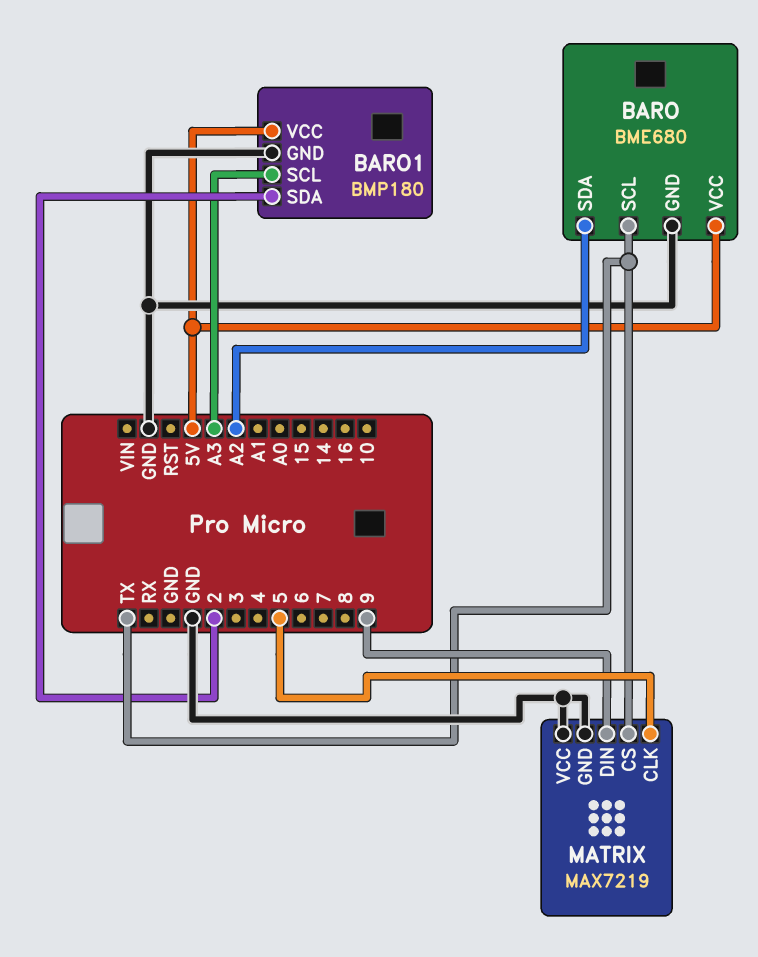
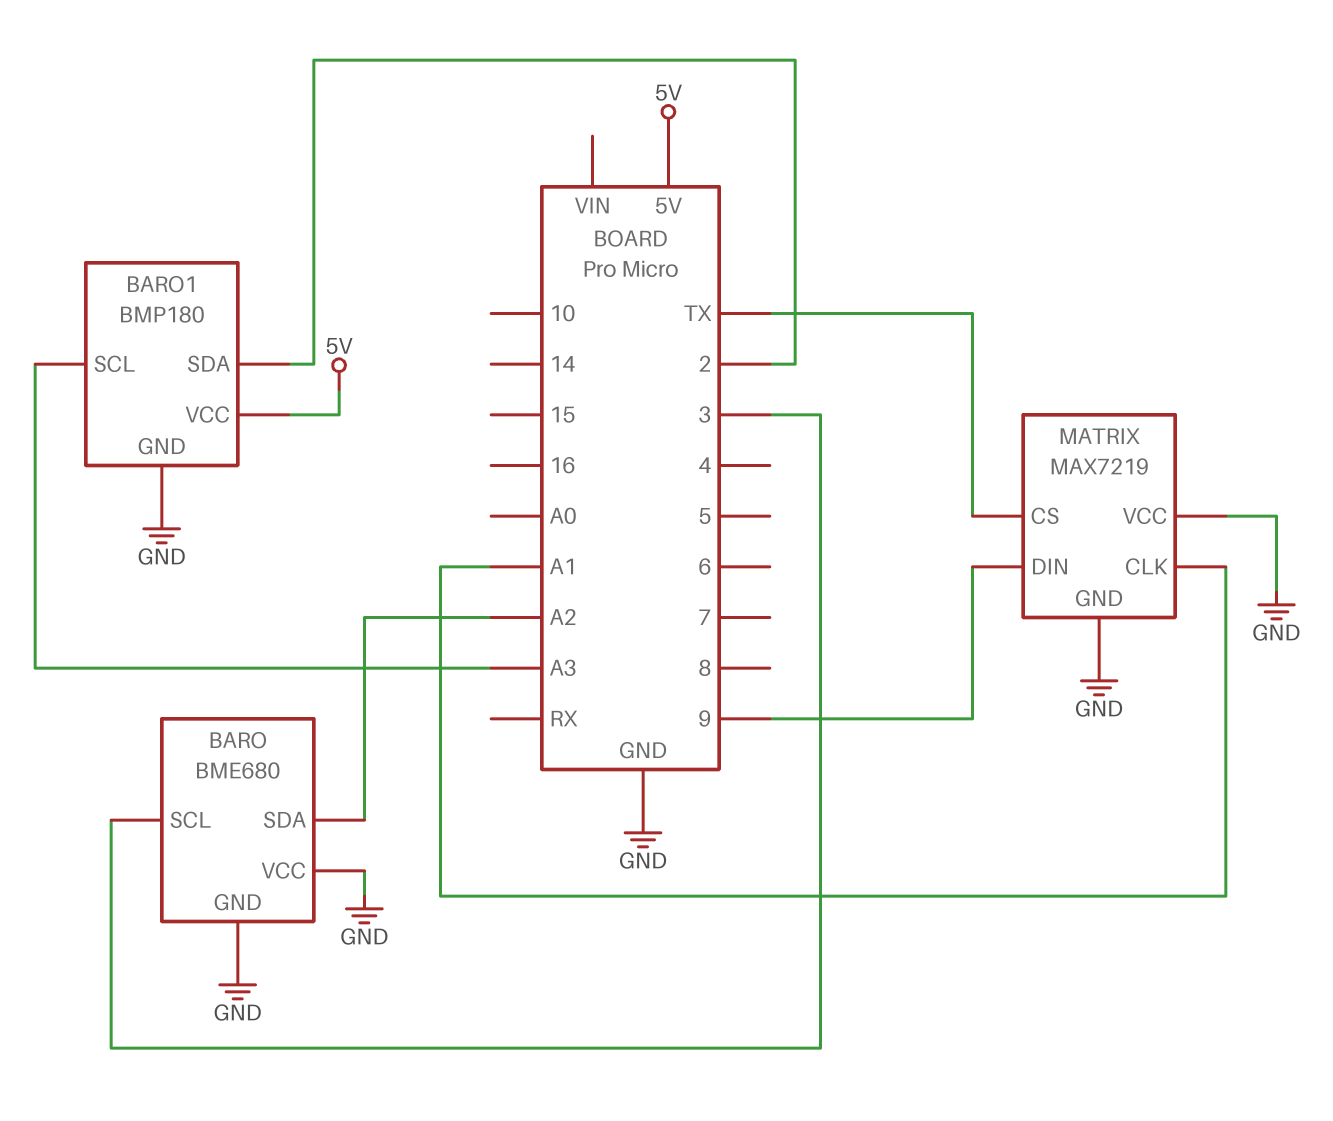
BARO pin SCL: TX -> 3
BARO pin VCC: 5V -> GND
MATRIX pin CLK: 5 -> A1

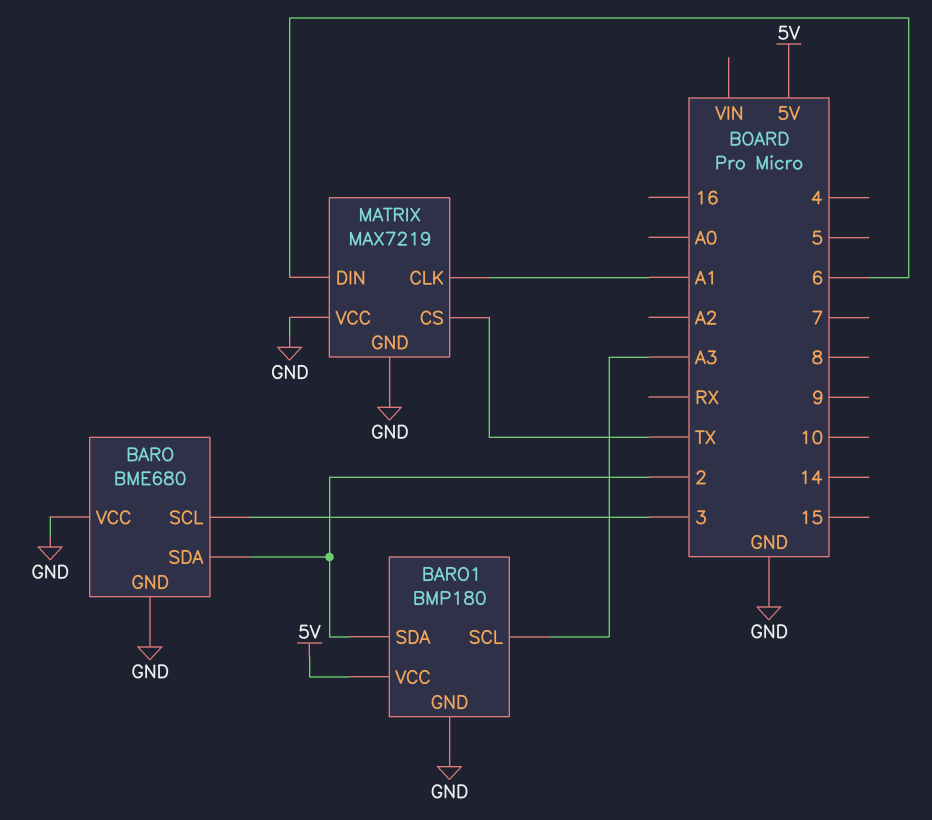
BARO pin SDA: A2 -> 2
MATRIX pin DIN: 9 -> 6

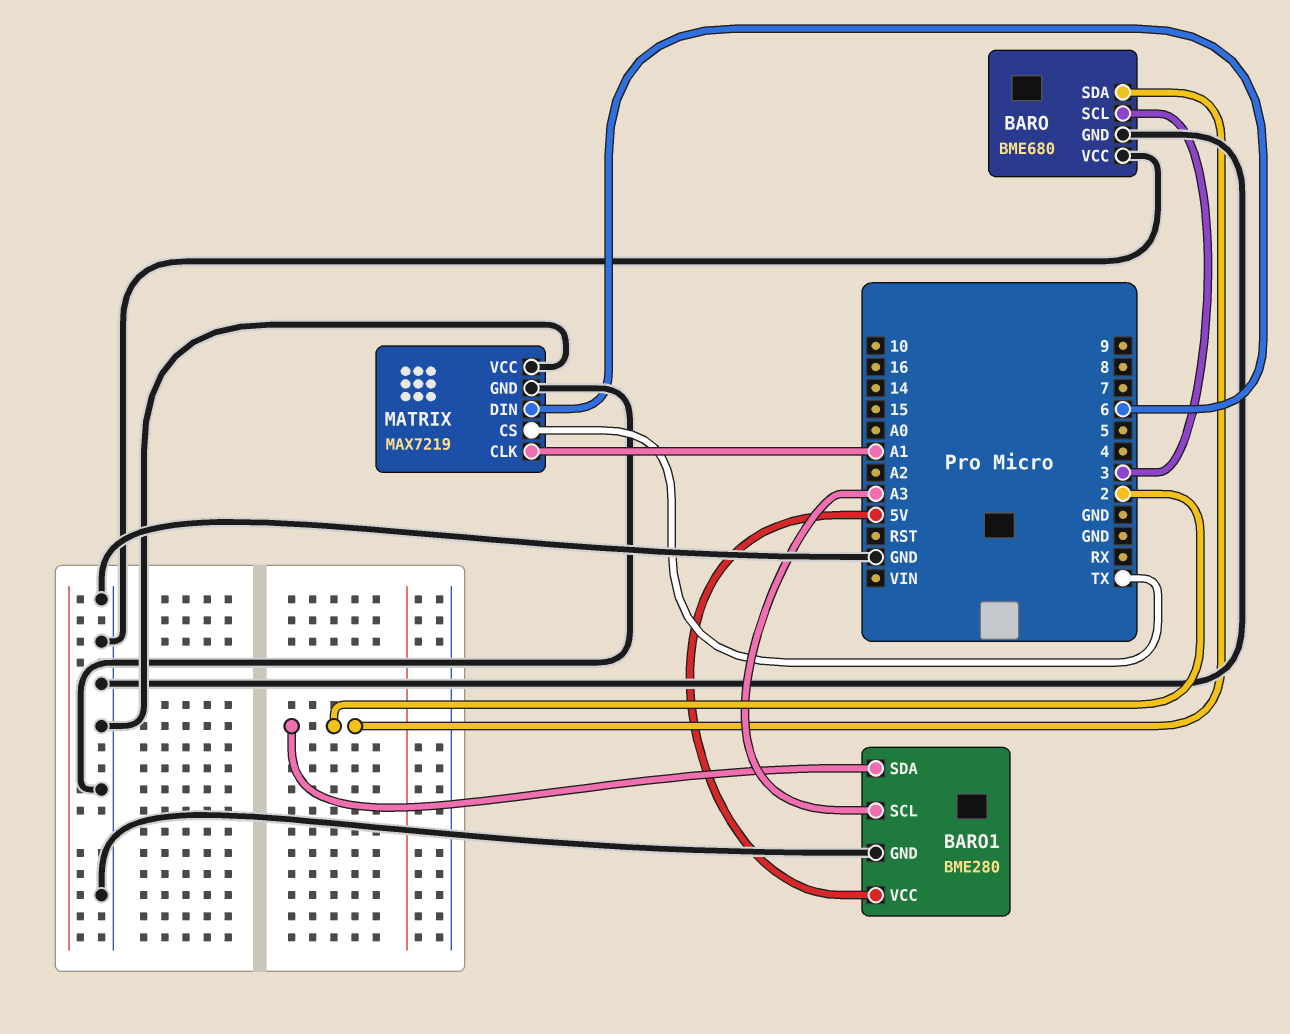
BARO1: BMP180 -> BME280

